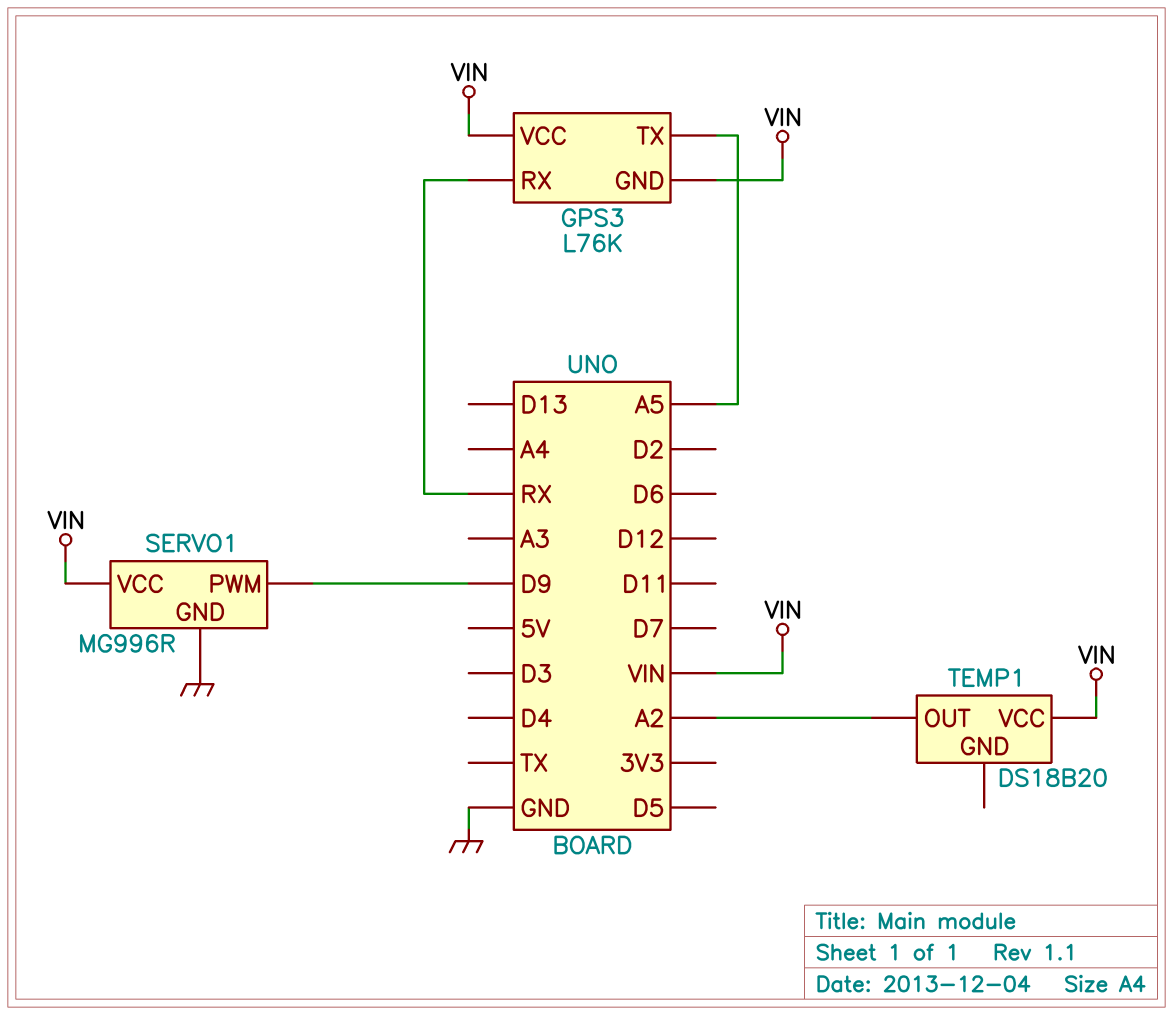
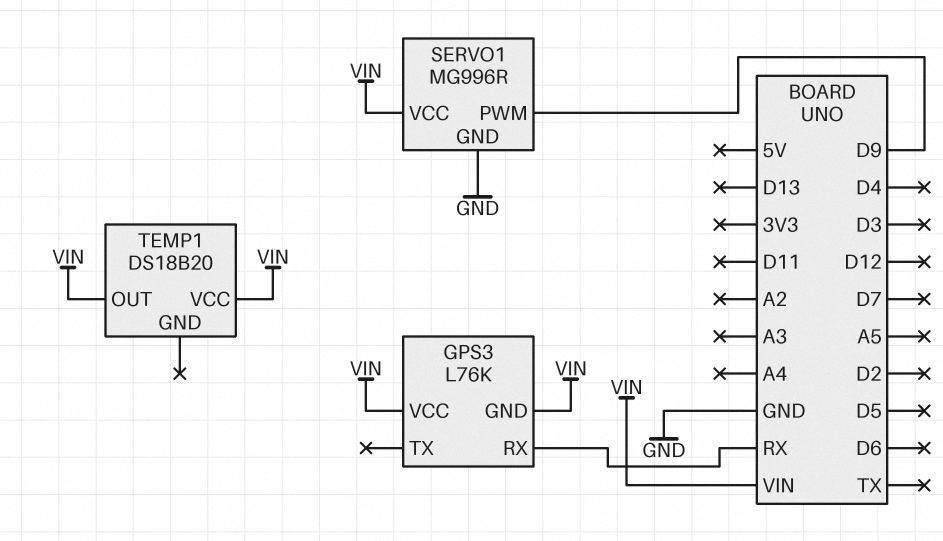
GPS3 pin TX: A5 -> none
TEMP1 pin OUT: A2 -> VIN

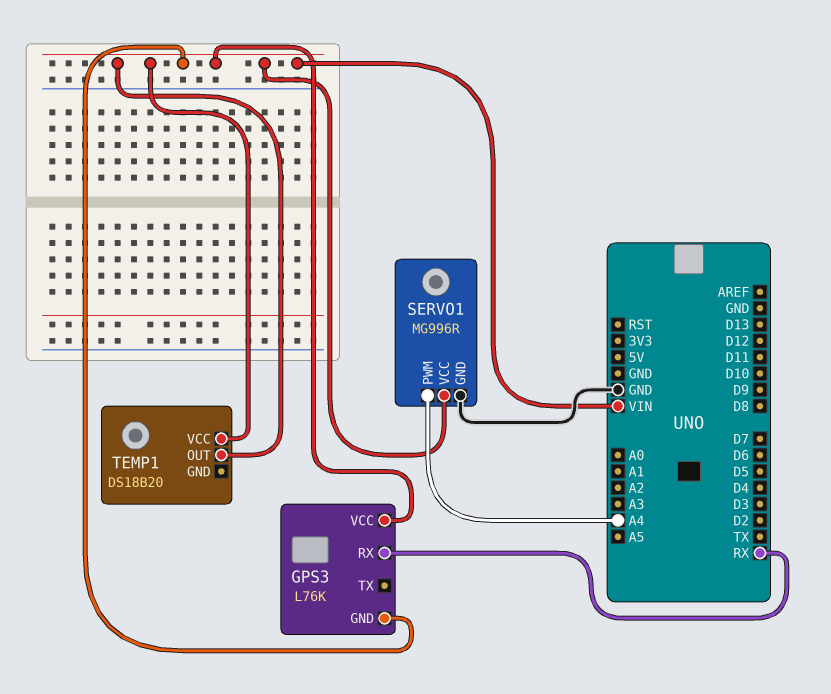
SERVO1 pin PWM: D9 -> A4

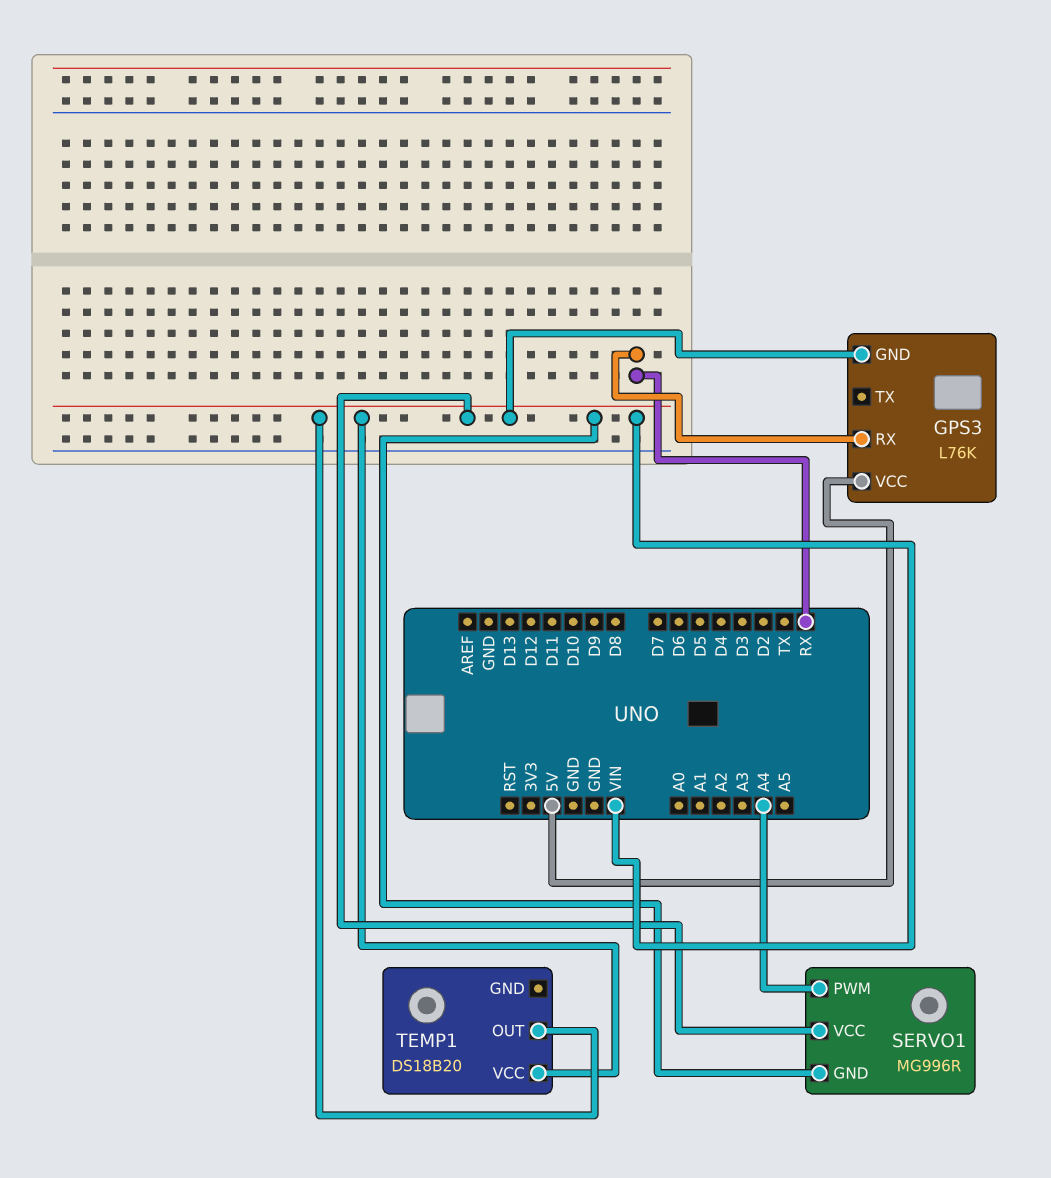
GPS3 pin VCC: VIN -> 5V
SERVO1 pin GND: GND -> VIN

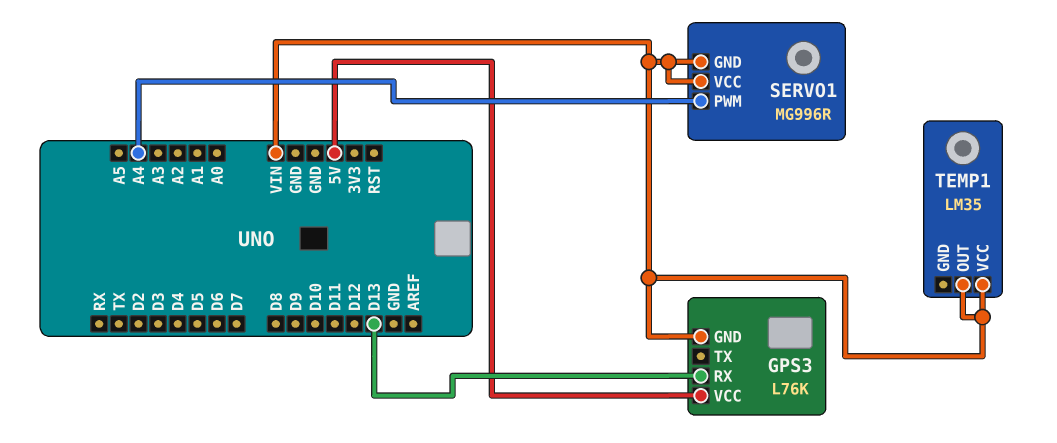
GPS3 pin RX: RX -> D13
TEMP1: DS18B20 -> LM35

